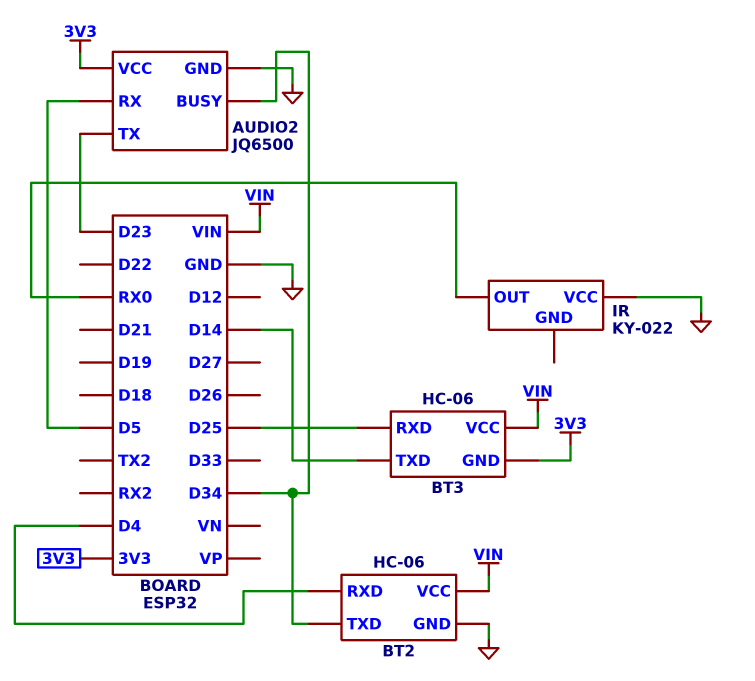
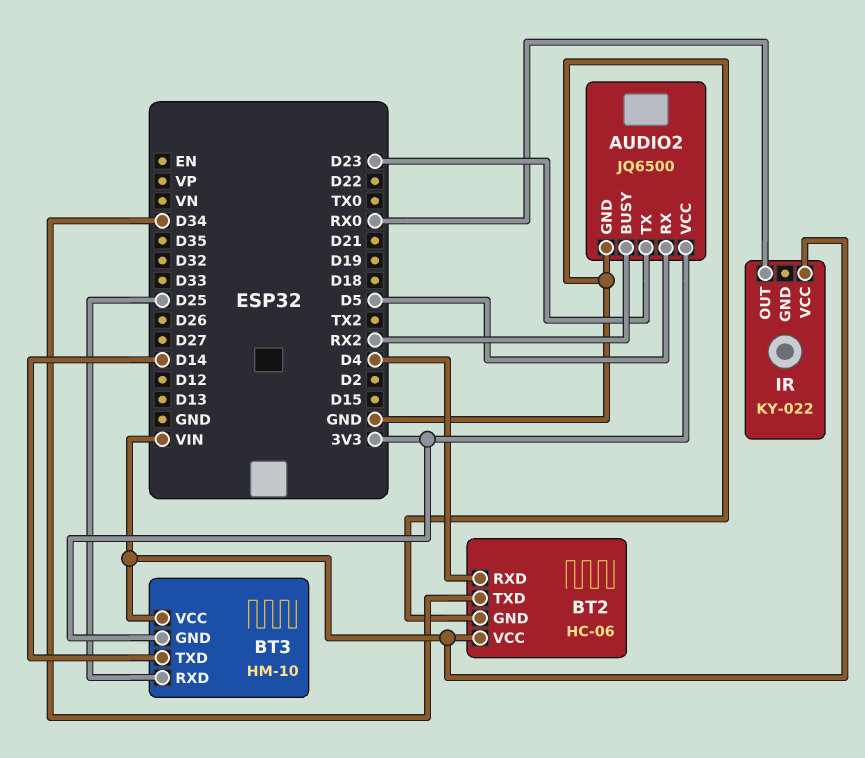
AUDIO2 pin BUSY: D34 -> RX2
BT3: HC-06 -> HM-10
IR pin VCC: GND -> VIN

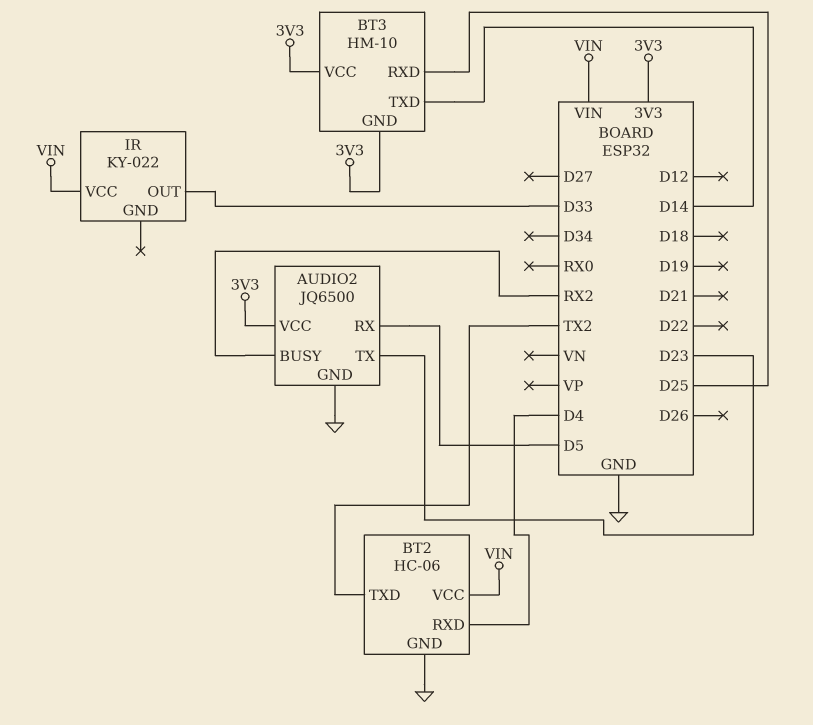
BT2 pin TXD: D34 -> TX2
BT3 pin VCC: VIN -> 3V3
IR pin OUT: RX0 -> D33

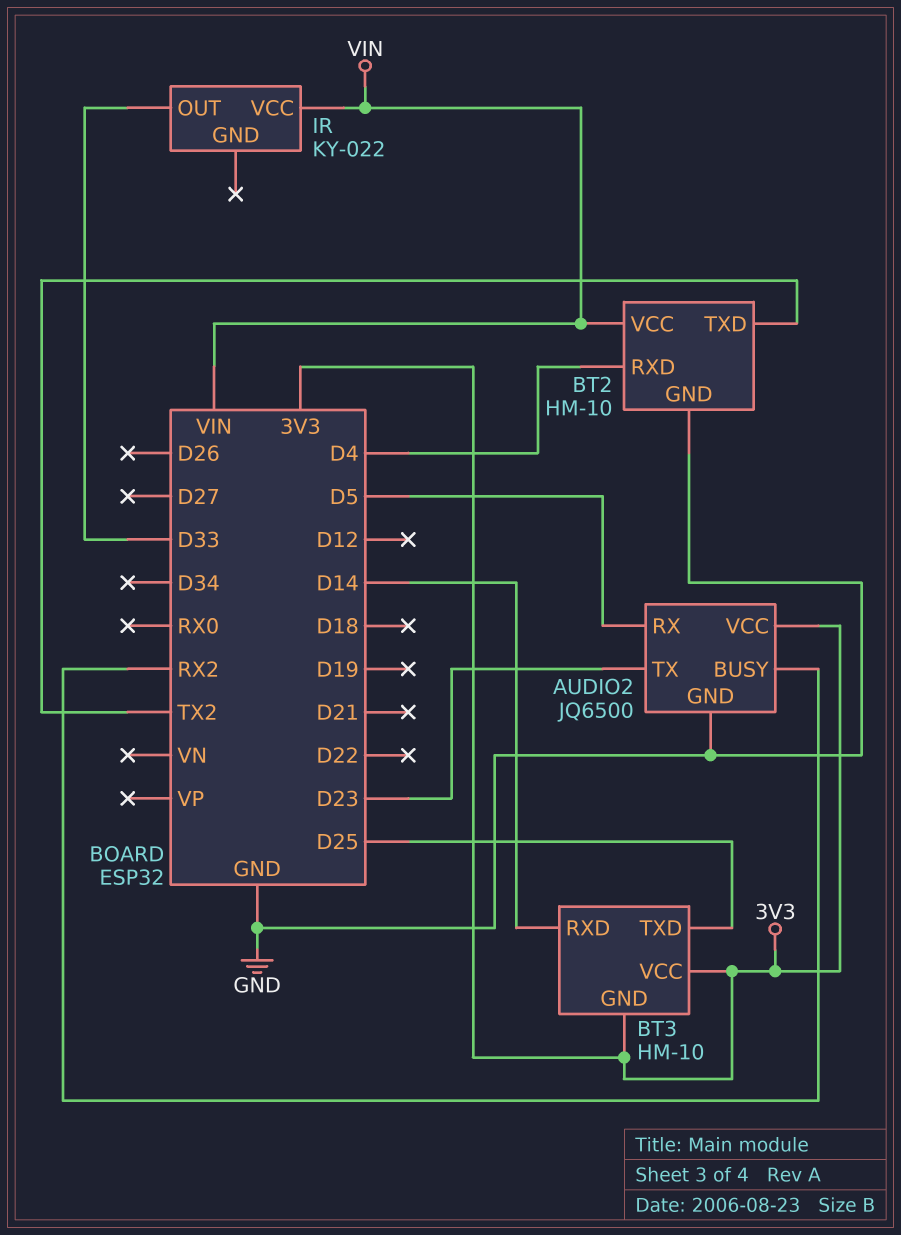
BT2: HC-06 -> HM-10
BT3 pin RXD: D25 -> D14
BT3 pin TXD: D14 -> D25

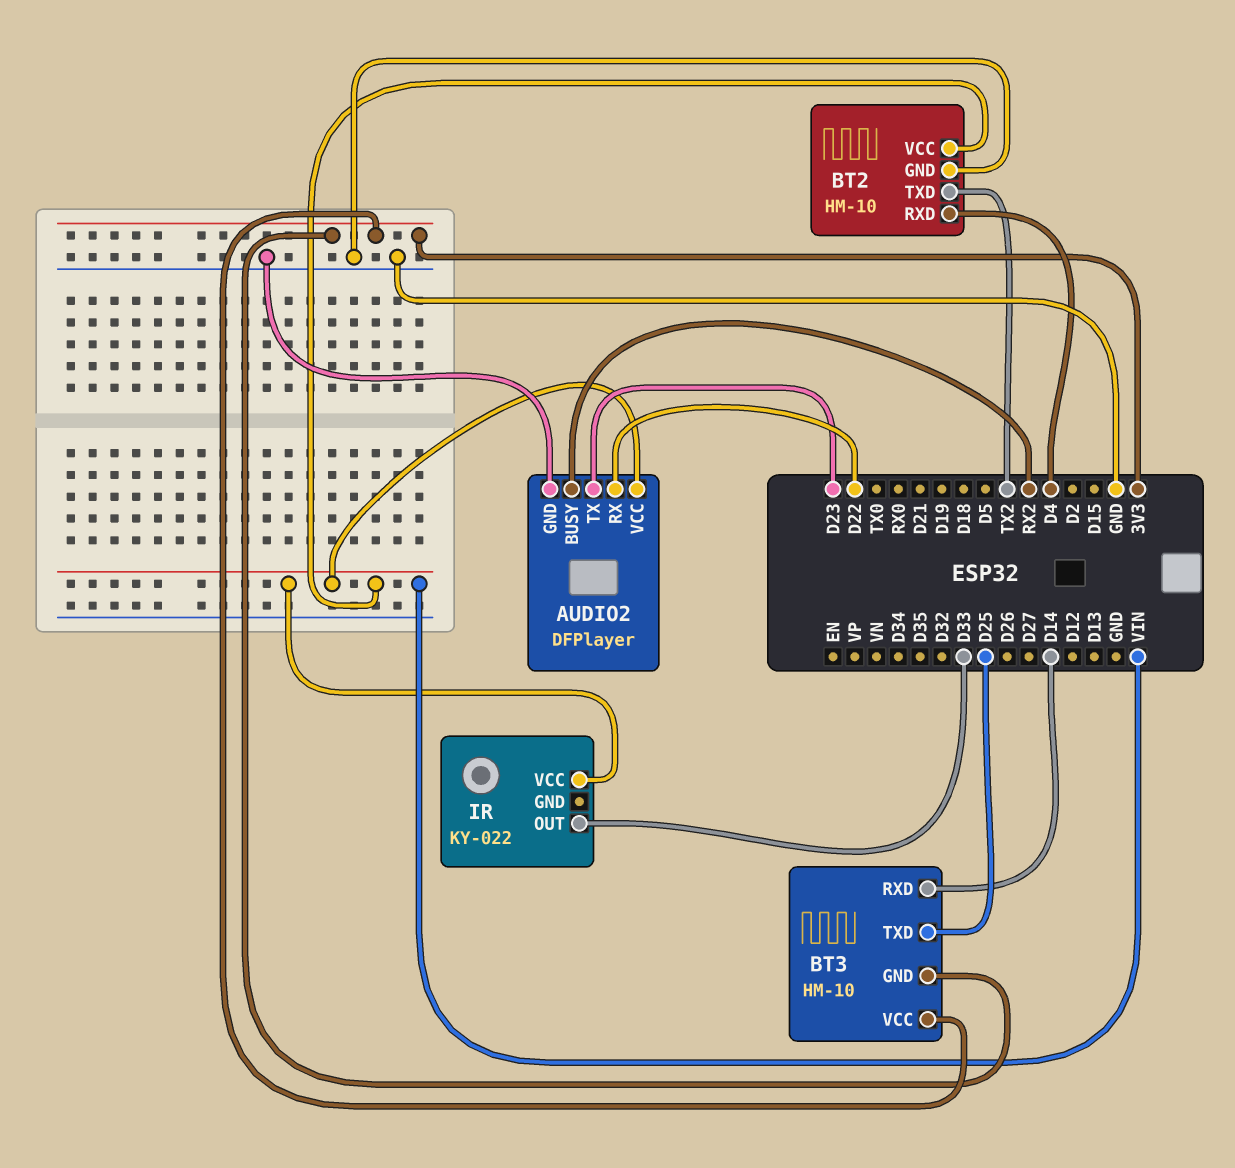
AUDIO2: JQ6500 -> DFPlayer
AUDIO2 pin RX: D5 -> D22
AUDIO2 pin VCC: 3V3 -> VIN

